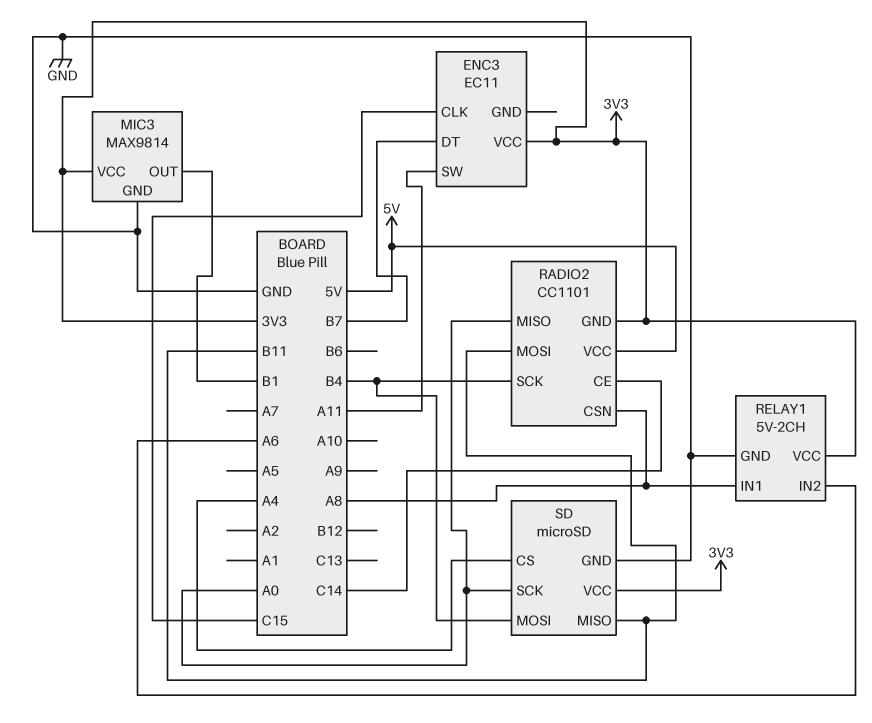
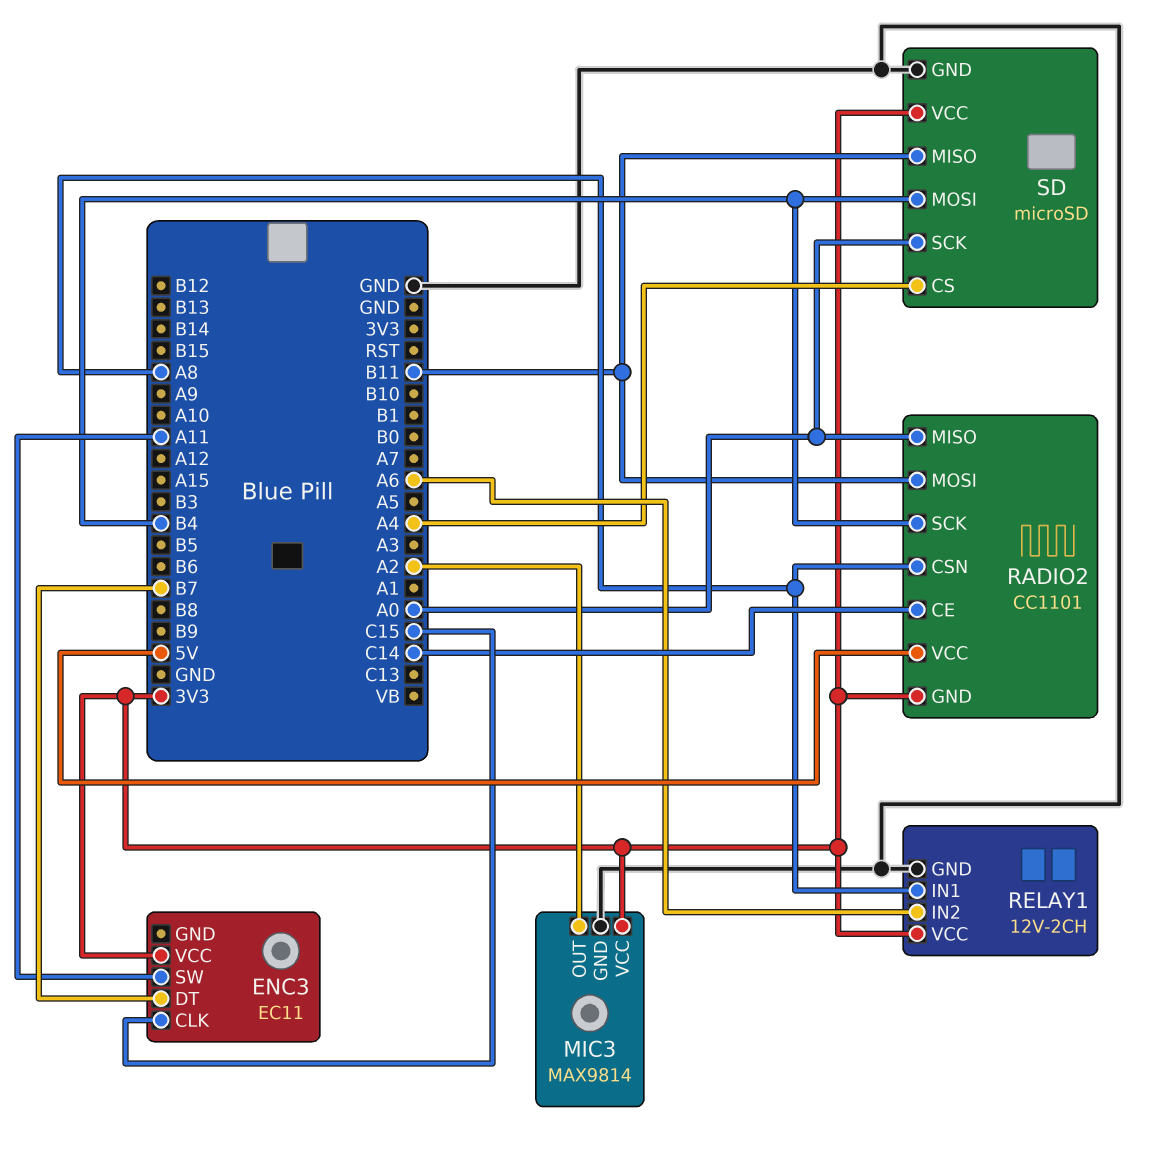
MIC3 pin OUT: B1 -> A2
RELAY1: 5V-2CH -> 12V-2CH

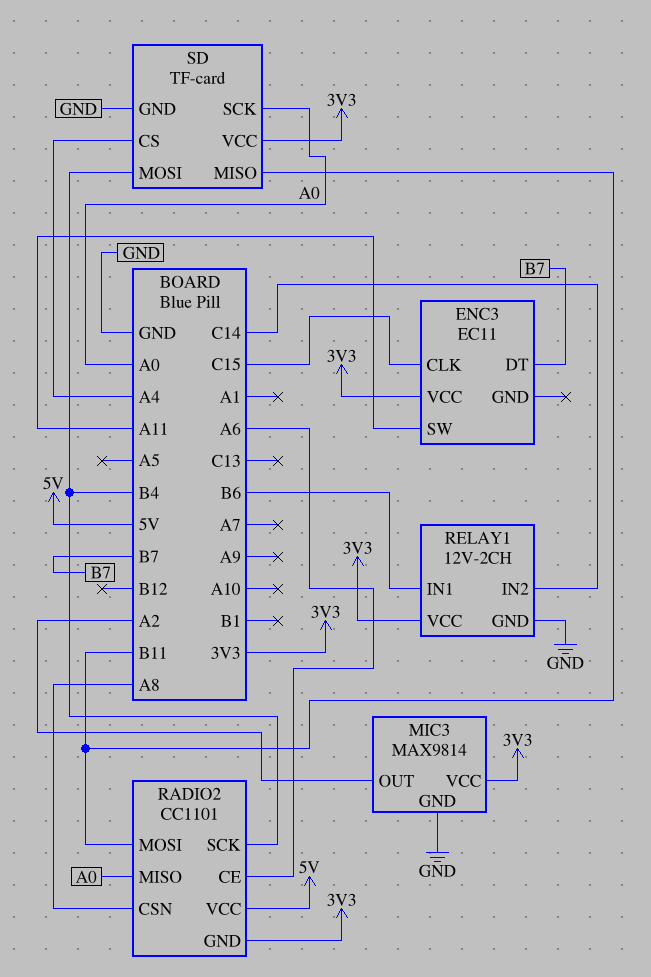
RADIO2 pin CE: C14 -> A6
RELAY1 pin IN1: A8 -> B6
RELAY1 pin IN2: A6 -> C14
SD: microSD -> TF-card

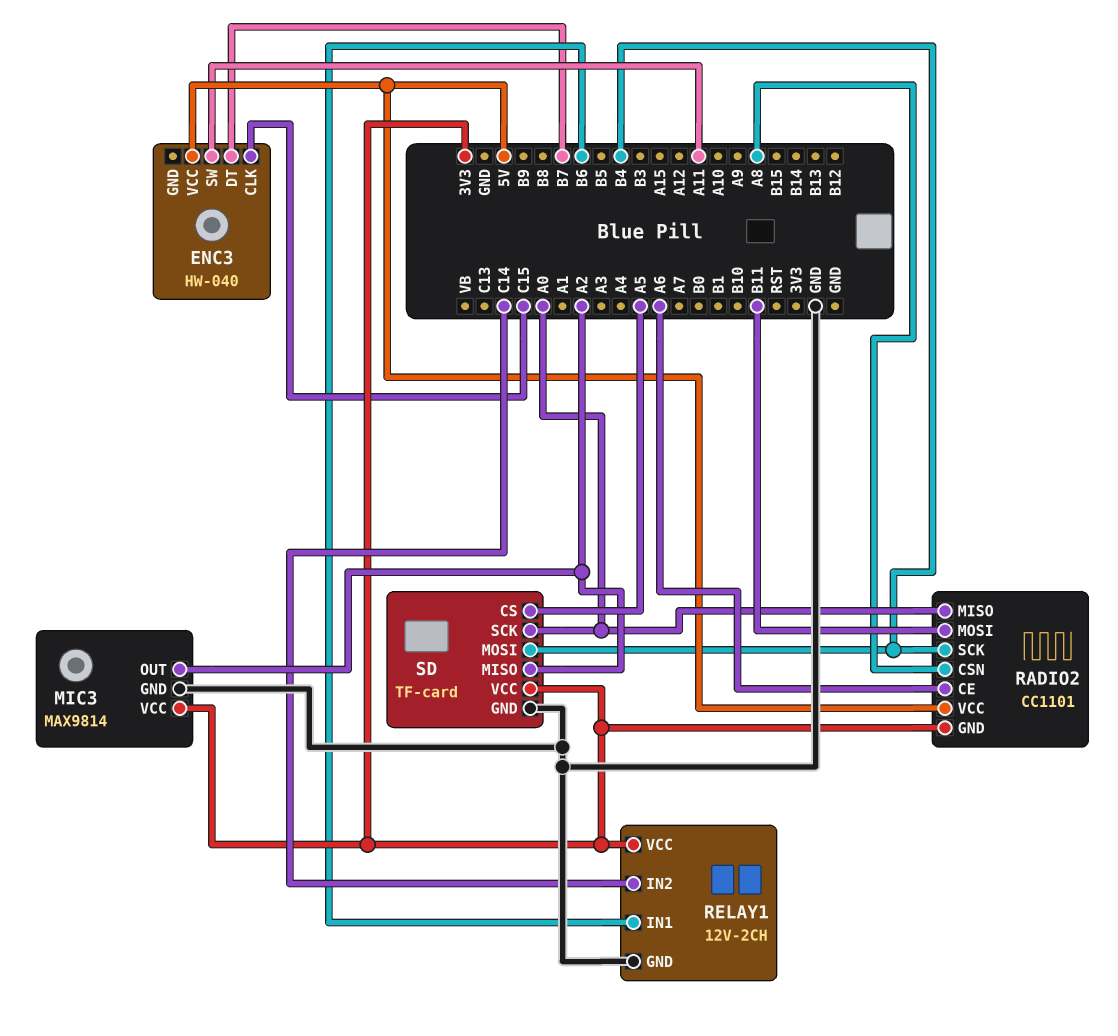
ENC3: EC11 -> HW-040
ENC3 pin VCC: 3V3 -> 5V
SD pin CS: A4 -> A5
SD pin MISO: B11 -> A2

